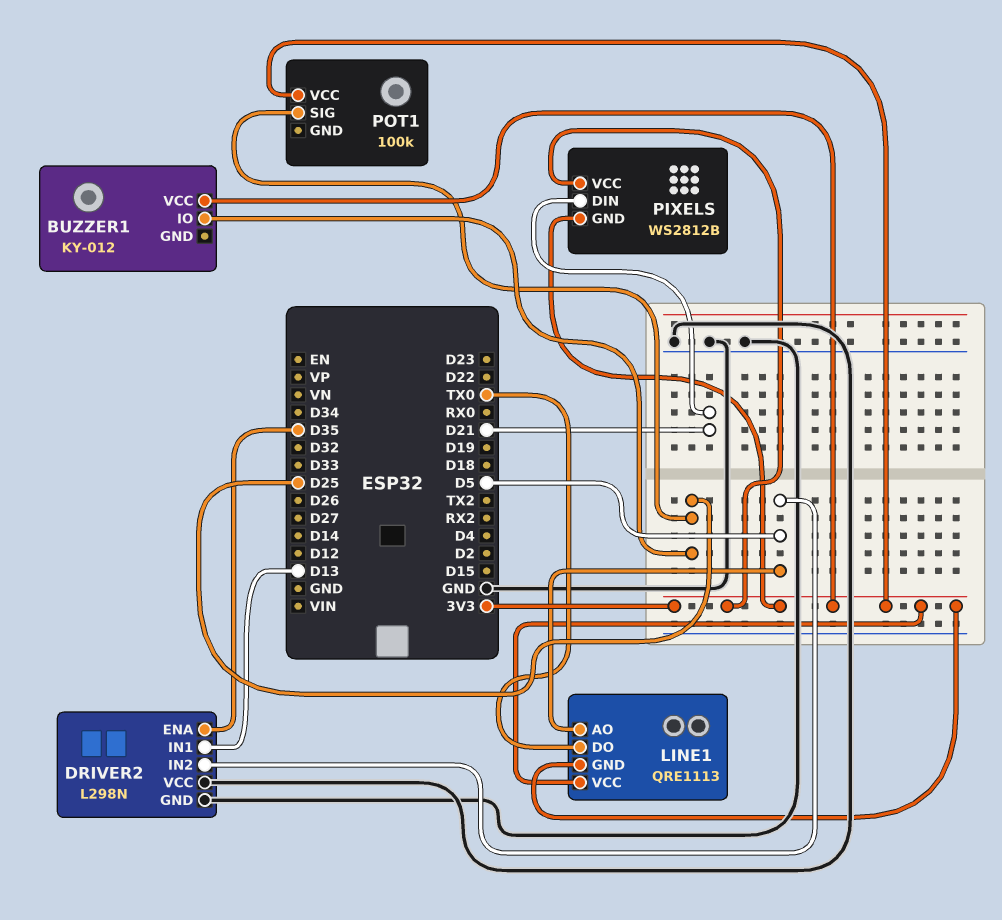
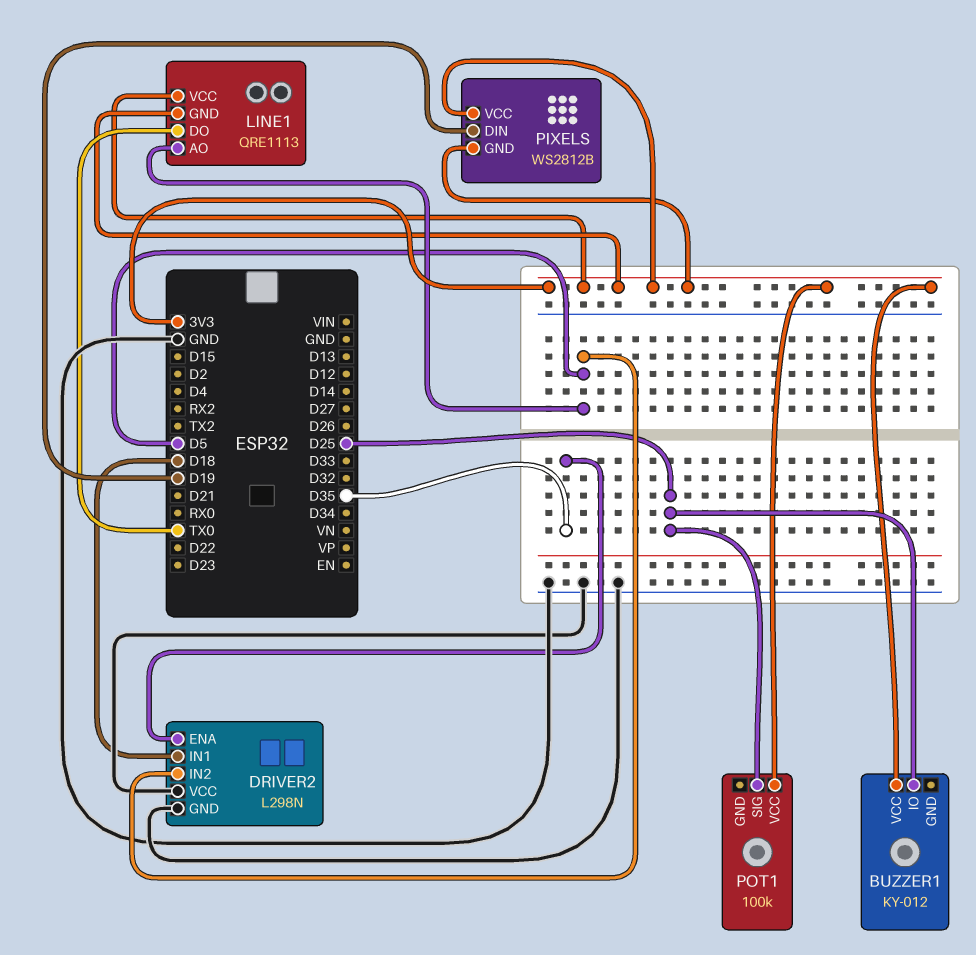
DRIVER2 pin IN1: D13 -> D18
PIXELS pin DIN: D21 -> D19

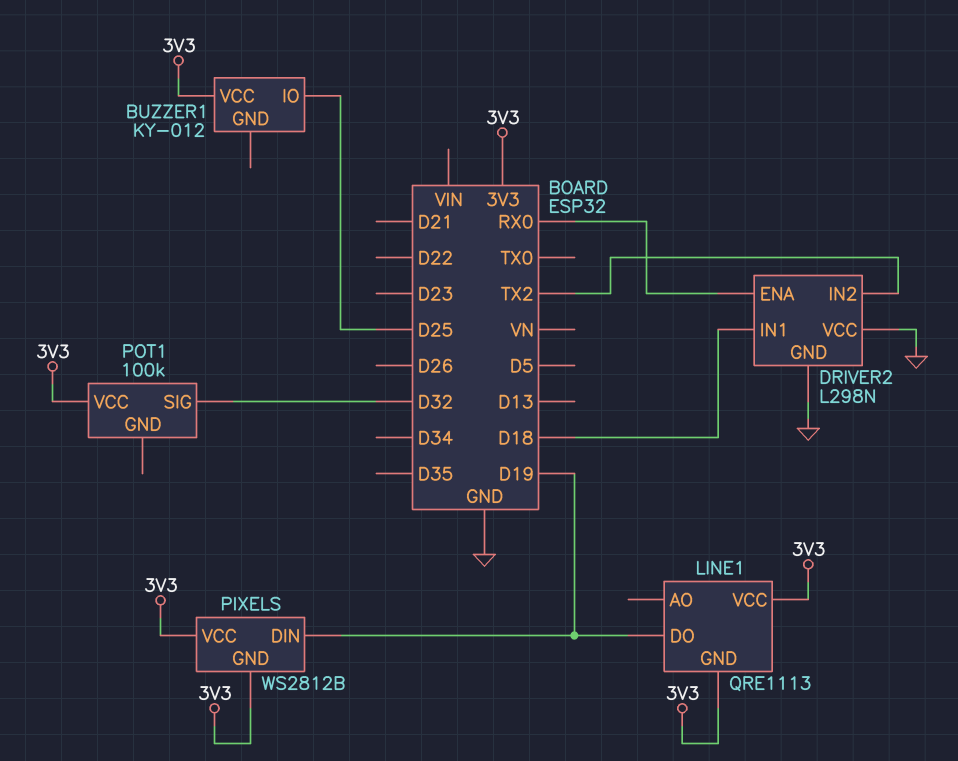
DRIVER2 pin ENA: D35 -> RX0
DRIVER2 pin IN2: D5 -> TX2
LINE1 pin AO: D5 -> none
LINE1 pin DO: TX0 -> D19
POT1 pin SIG: D25 -> D32

